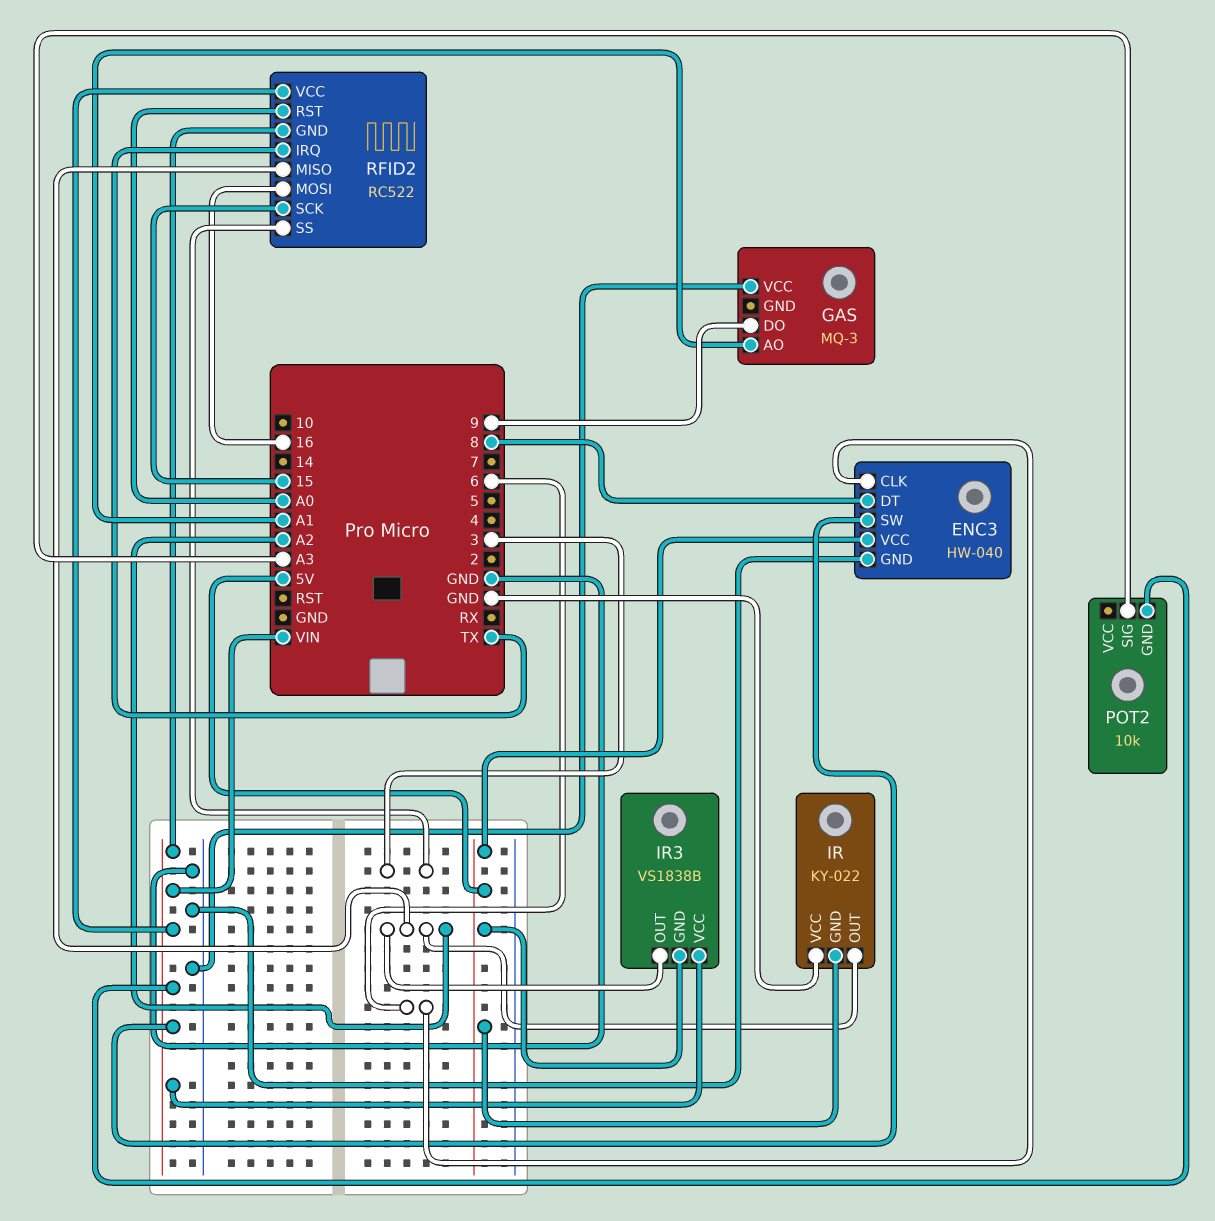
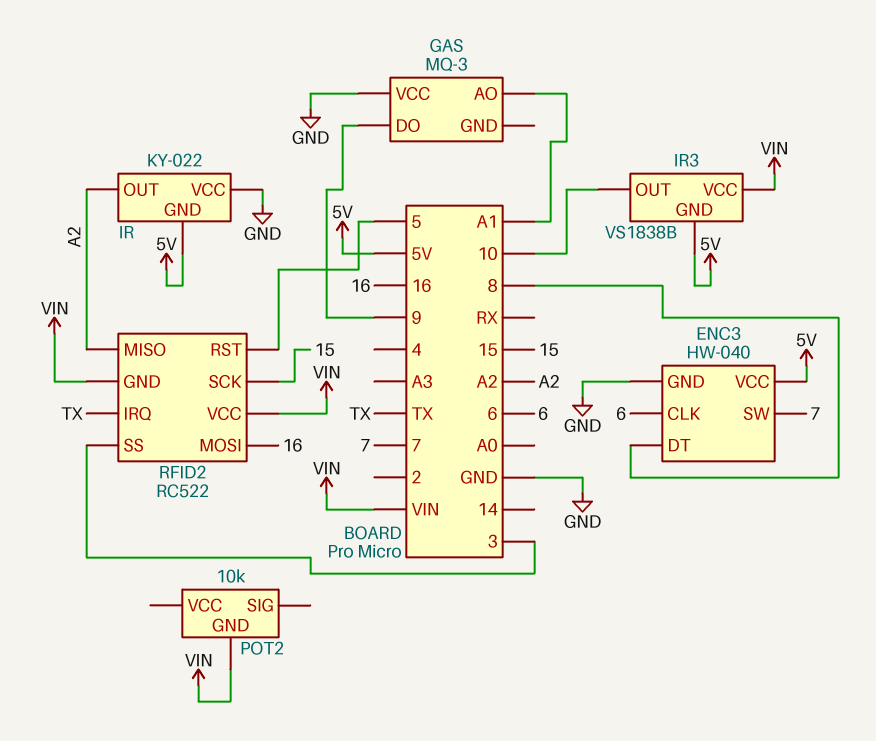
ENC3 pin SW: VIN -> 7
IR3 pin OUT: A2 -> 10
POT2 pin SIG: A3 -> none
RFID2 pin RST: A0 -> 5

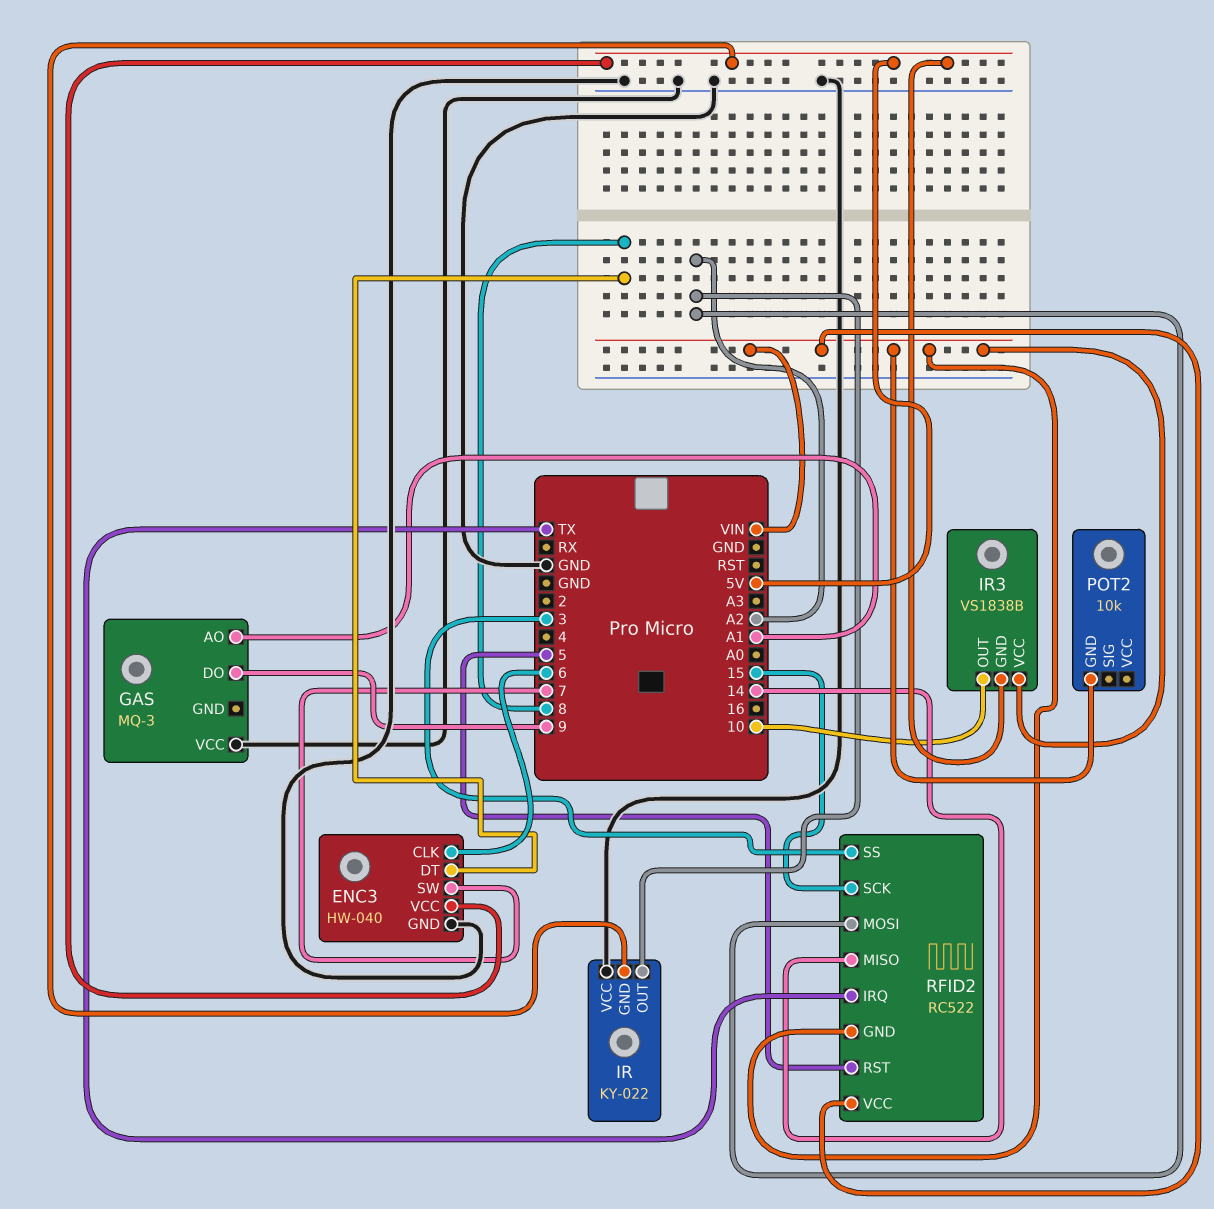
RFID2 pin MISO: A2 -> 14
RFID2 pin MOSI: 16 -> A2

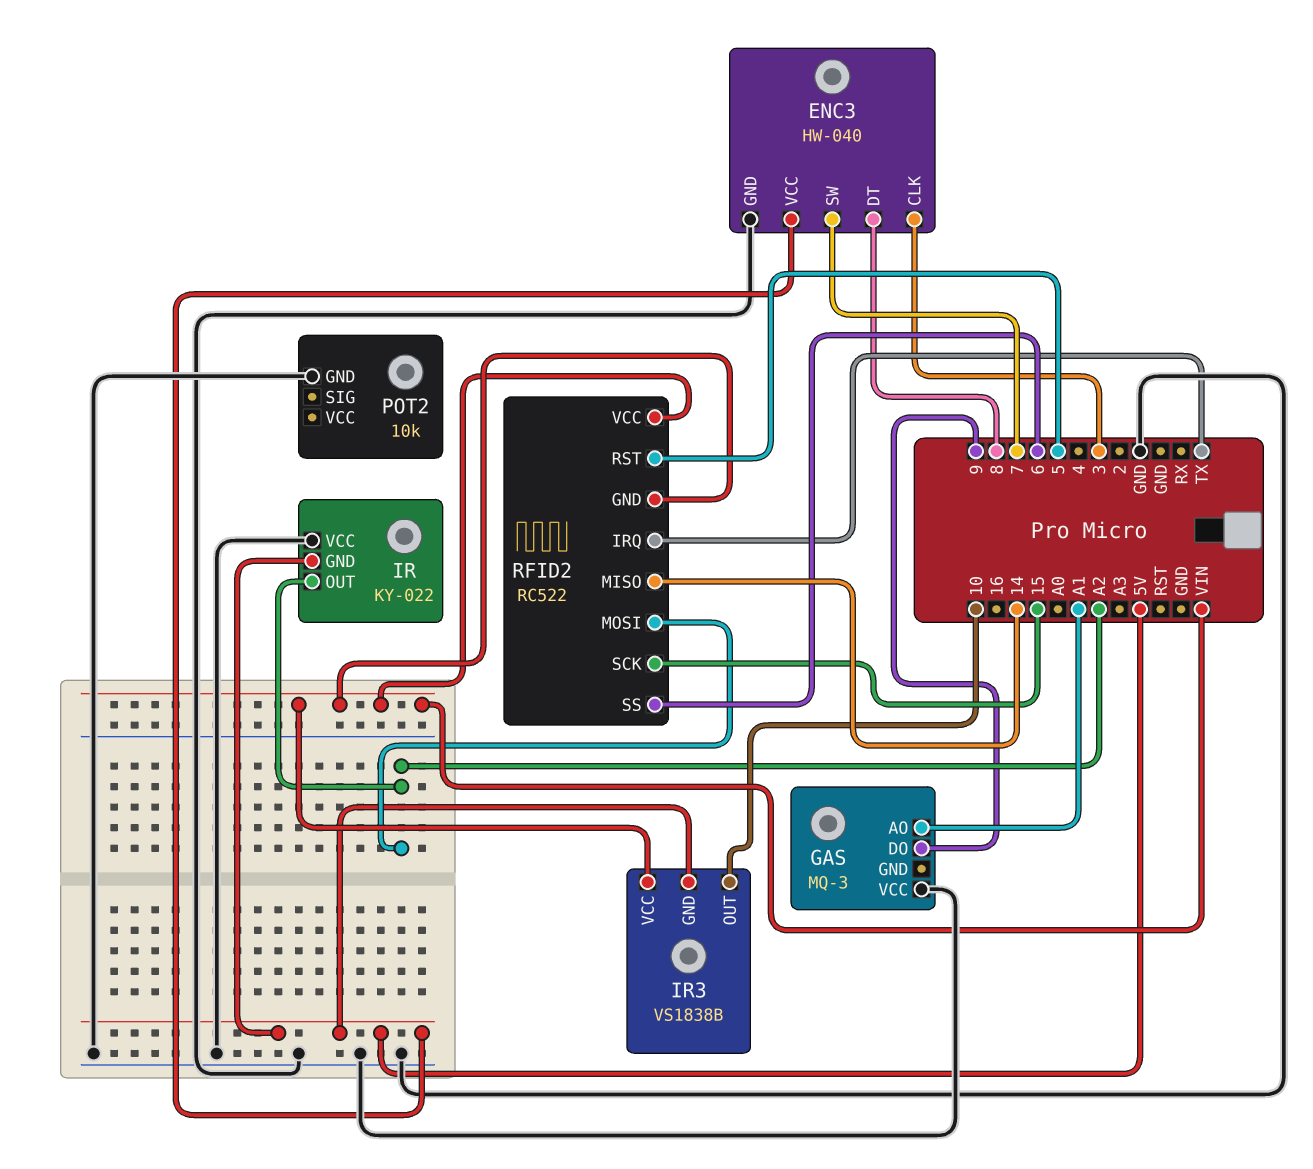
ENC3 pin CLK: 6 -> 3
POT2 pin GND: VIN -> GND
RFID2 pin SS: 3 -> 6

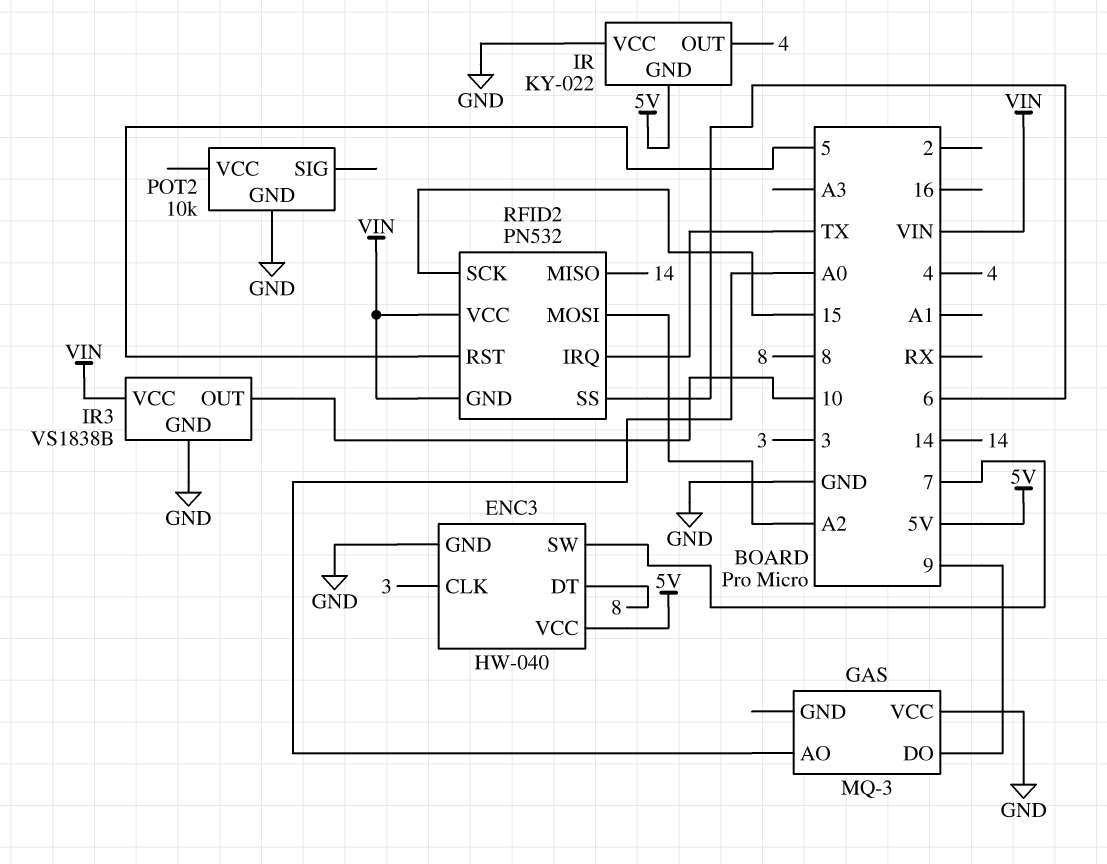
GAS pin AO: A1 -> A0
IR pin OUT: A2 -> 4
IR3 pin GND: 5V -> GND
RFID2: RC522 -> PN532

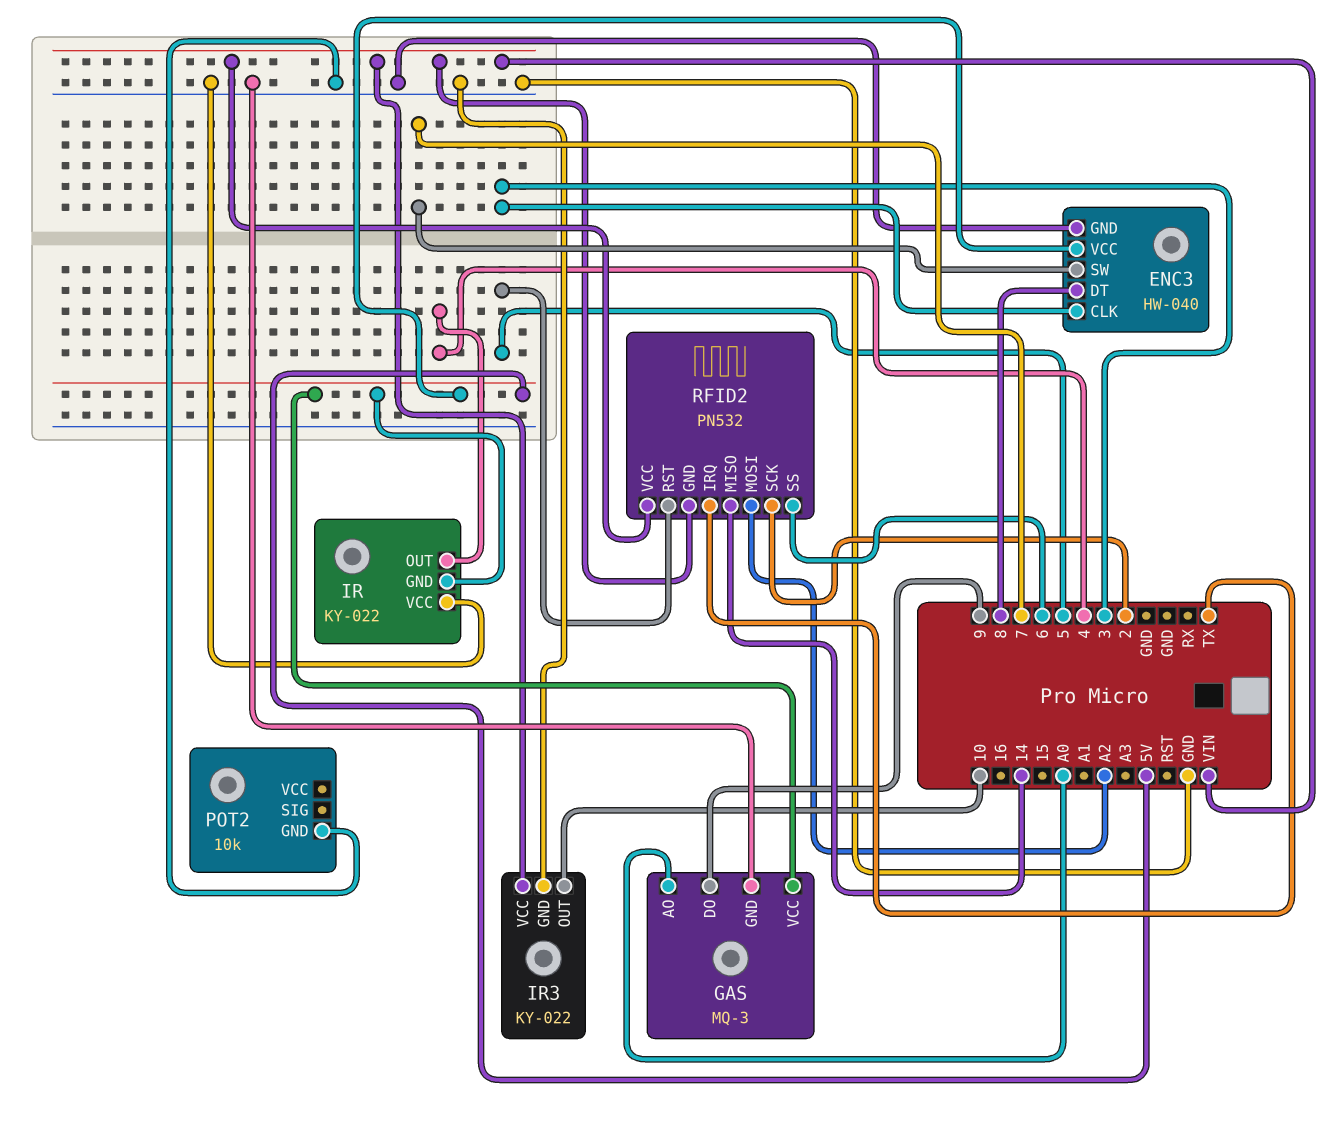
GAS pin GND: none -> GND
GAS pin VCC: GND -> 5V
IR3: VS1838B -> KY-022
RFID2 pin SCK: 15 -> 2

